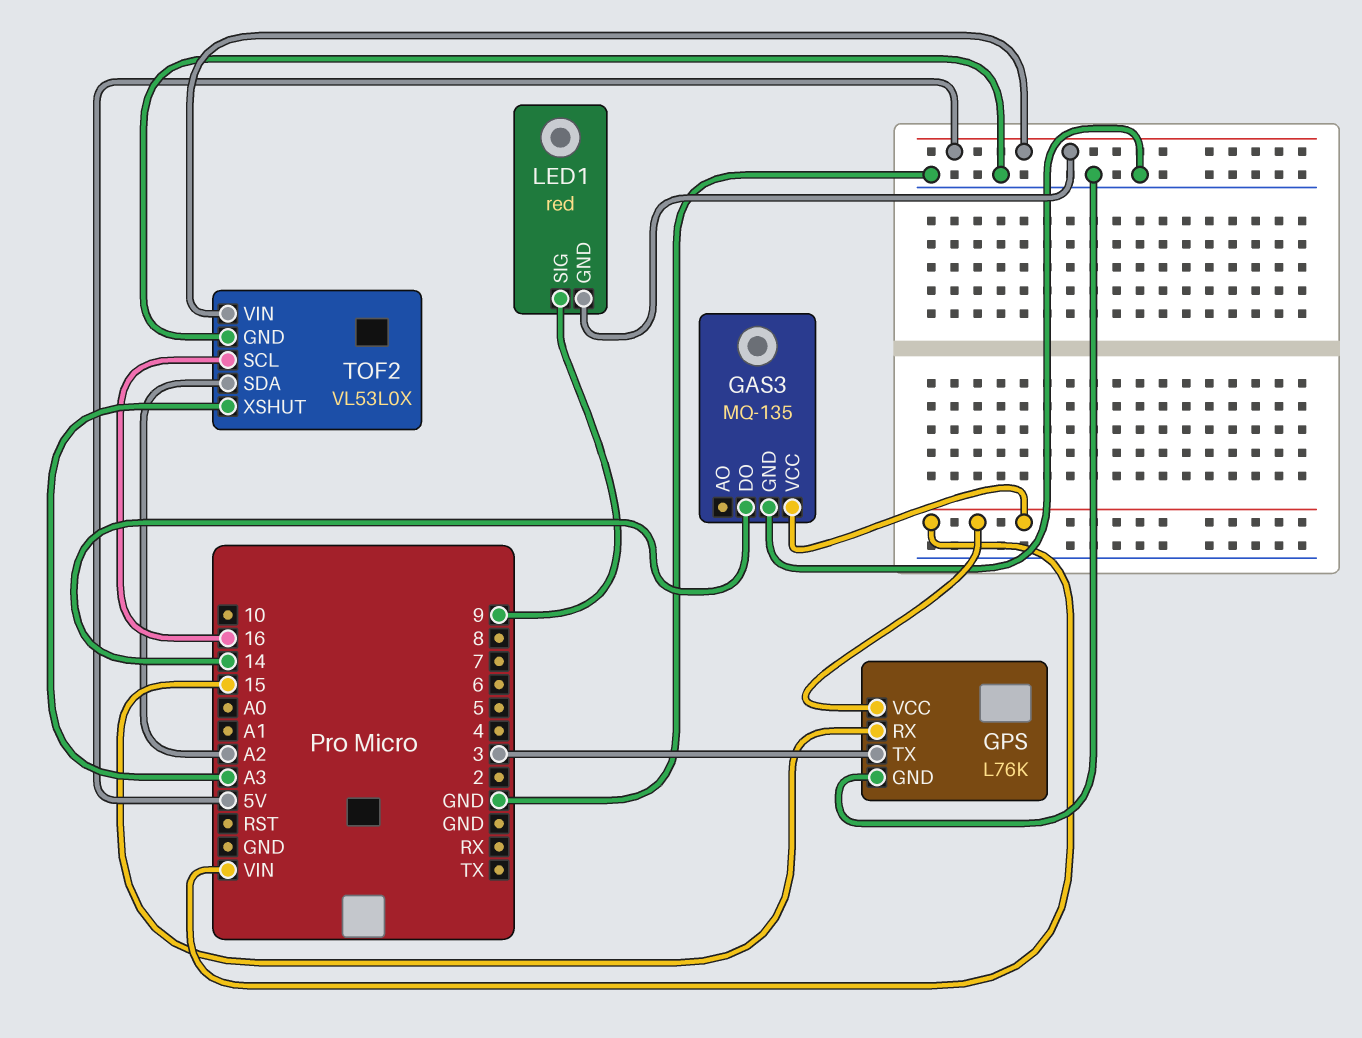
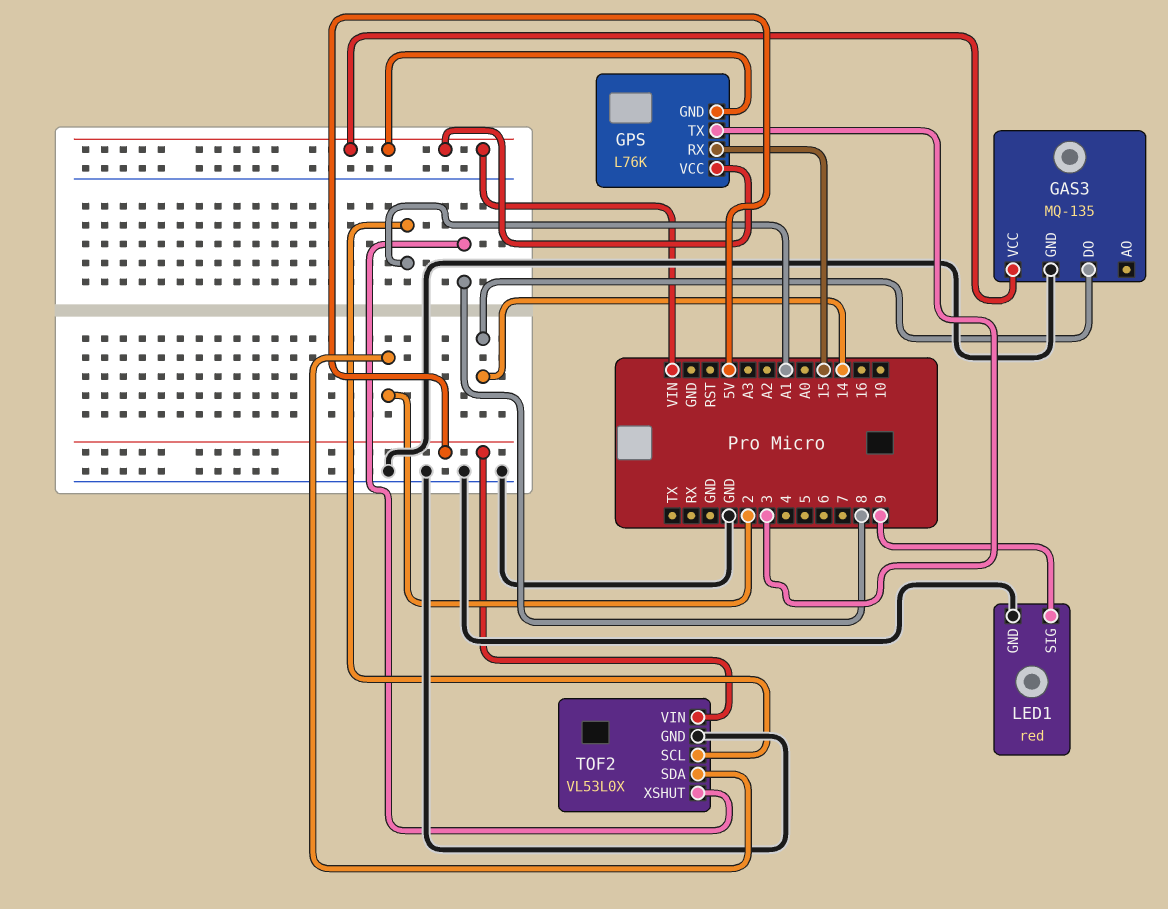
GPS pin GND: GND -> VIN
LED1 pin GND: 5V -> GND
TOF2 pin SCL: 16 -> A1
TOF2 pin SDA: A2 -> 2
TOF2 pin XSHUT: A3 -> 8

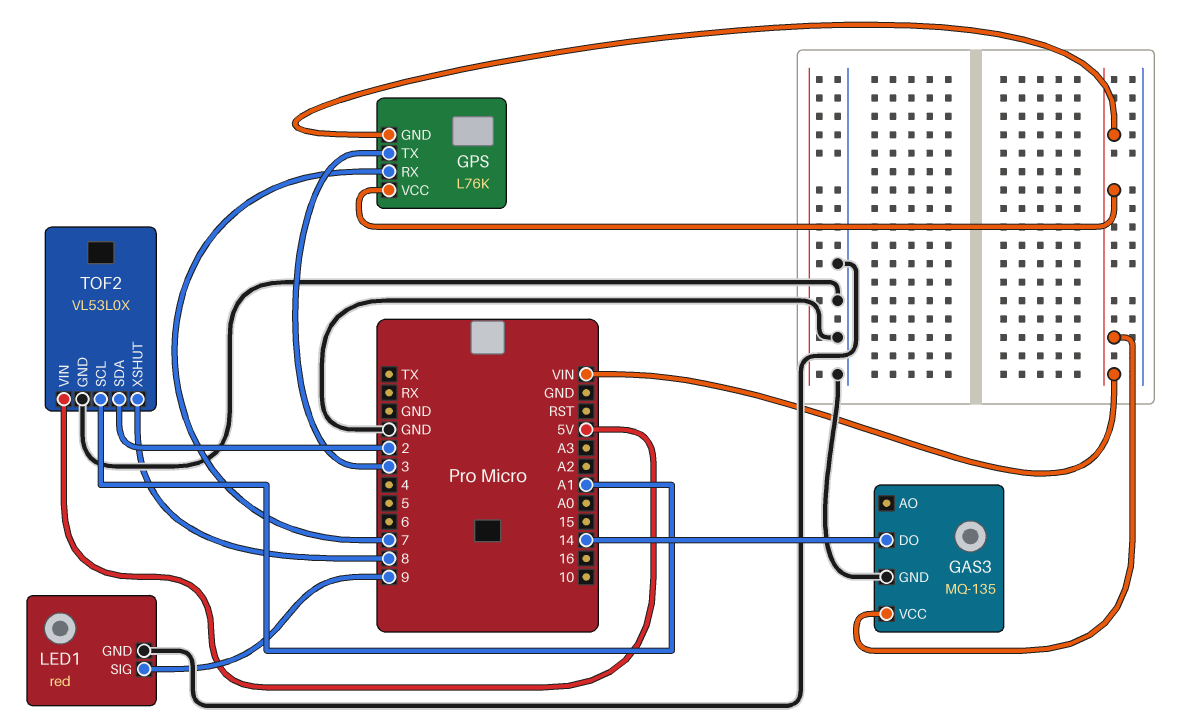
GPS pin RX: 15 -> 7

